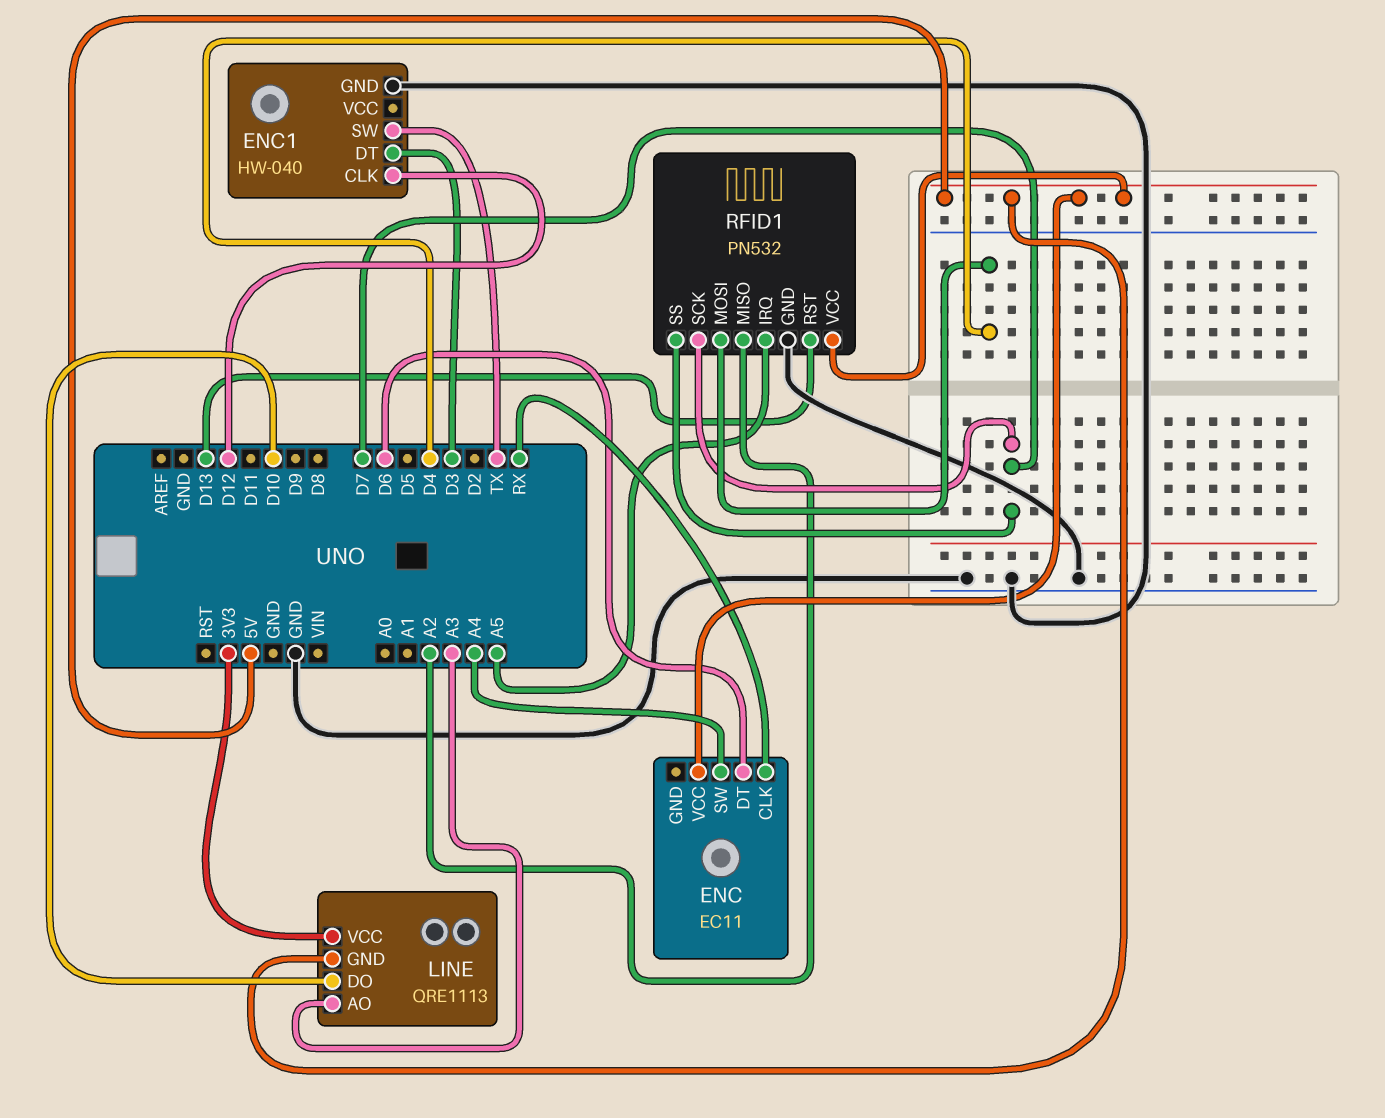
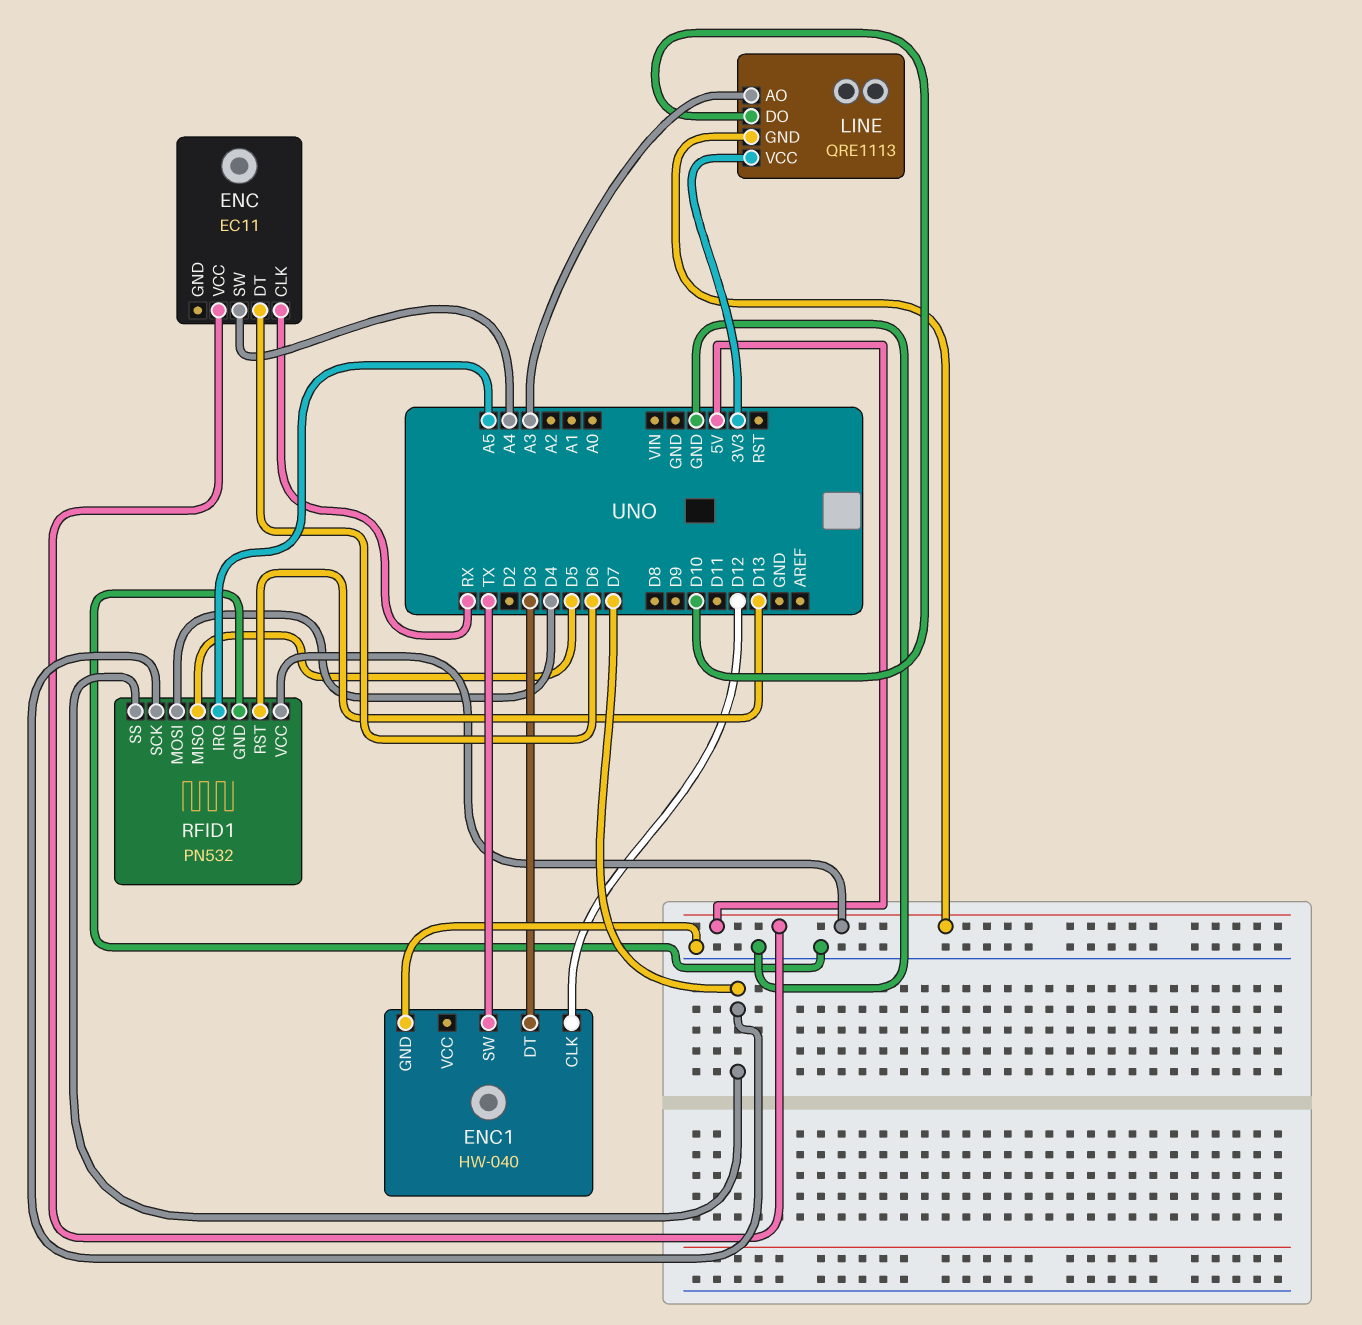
RFID1 pin MISO: A2 -> D5

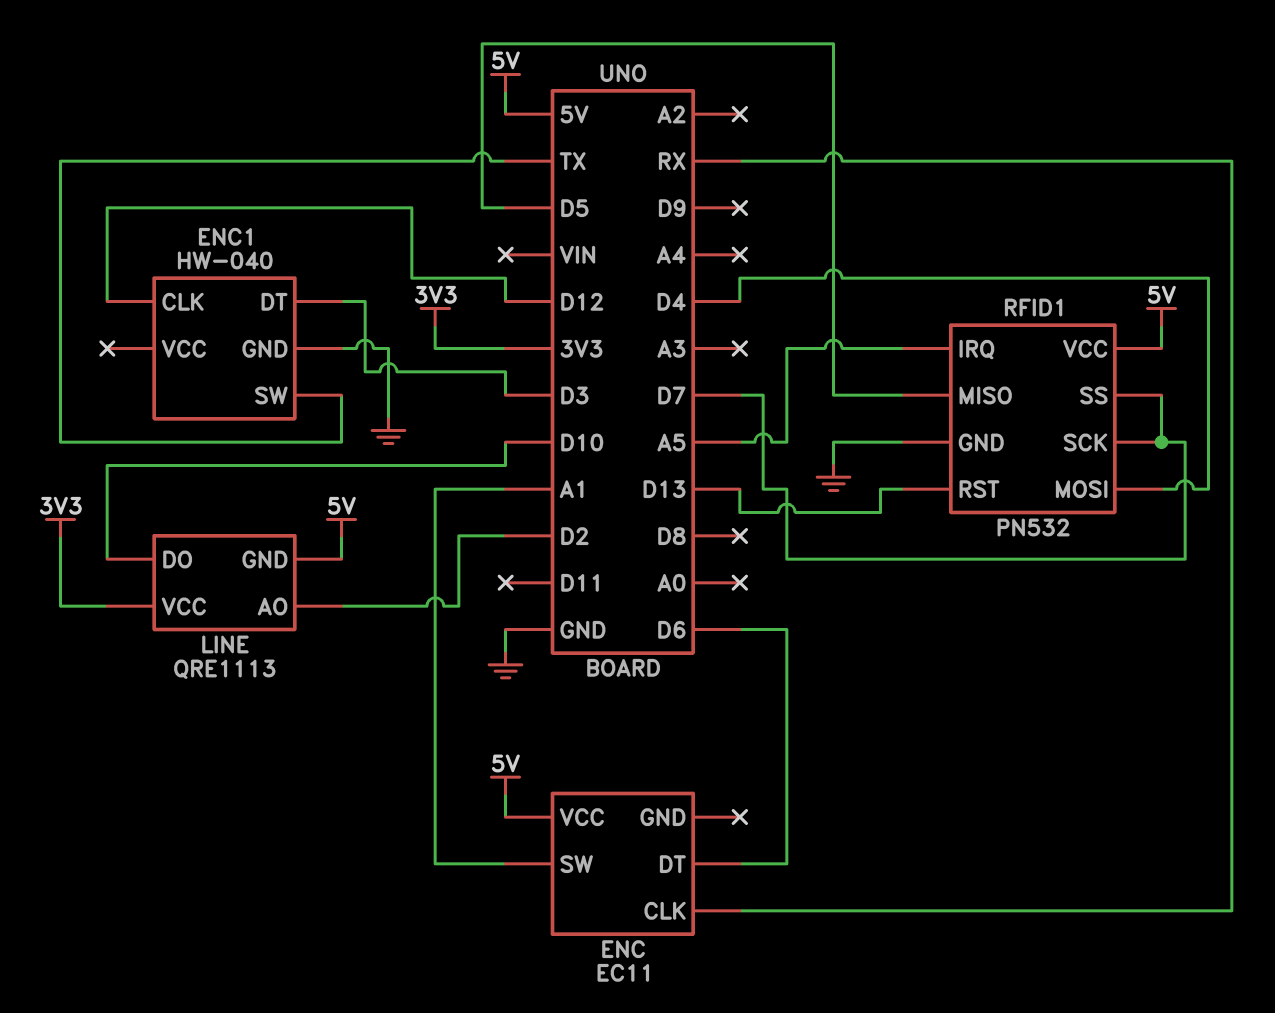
ENC pin SW: A4 -> A1
LINE pin AO: A3 -> D2

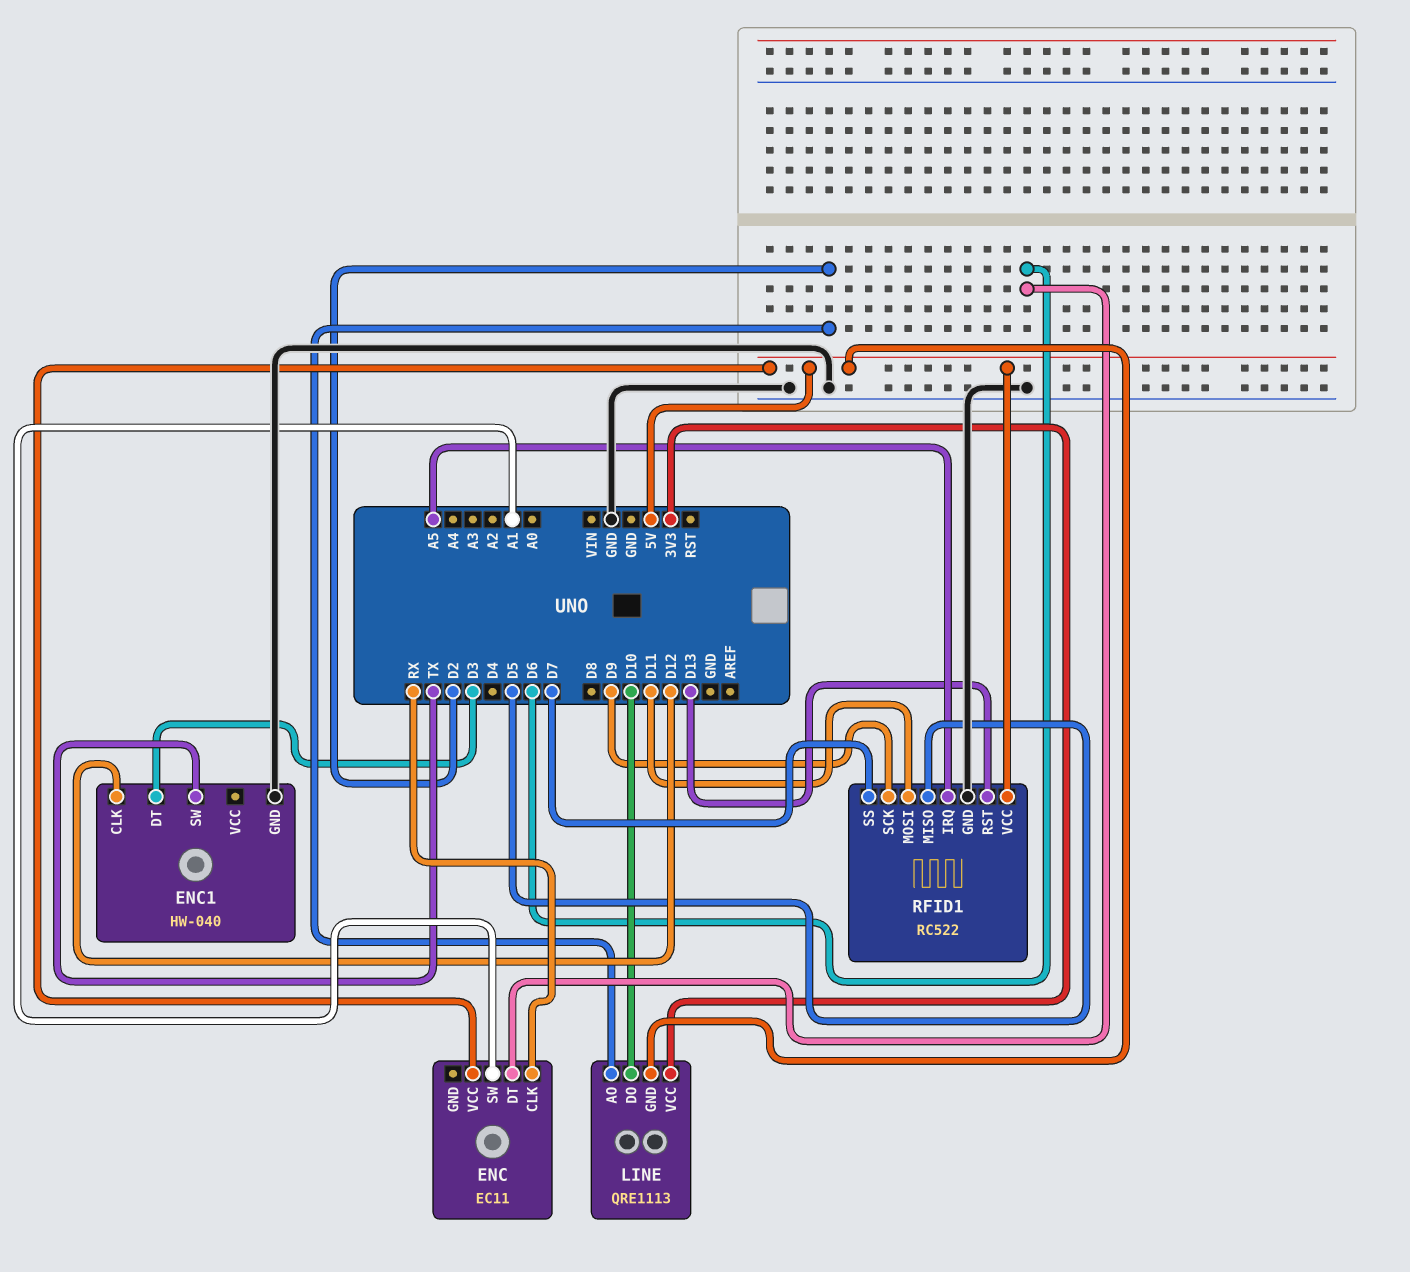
RFID1: PN532 -> RC522
RFID1 pin MOSI: D4 -> D11
RFID1 pin SCK: D7 -> D9

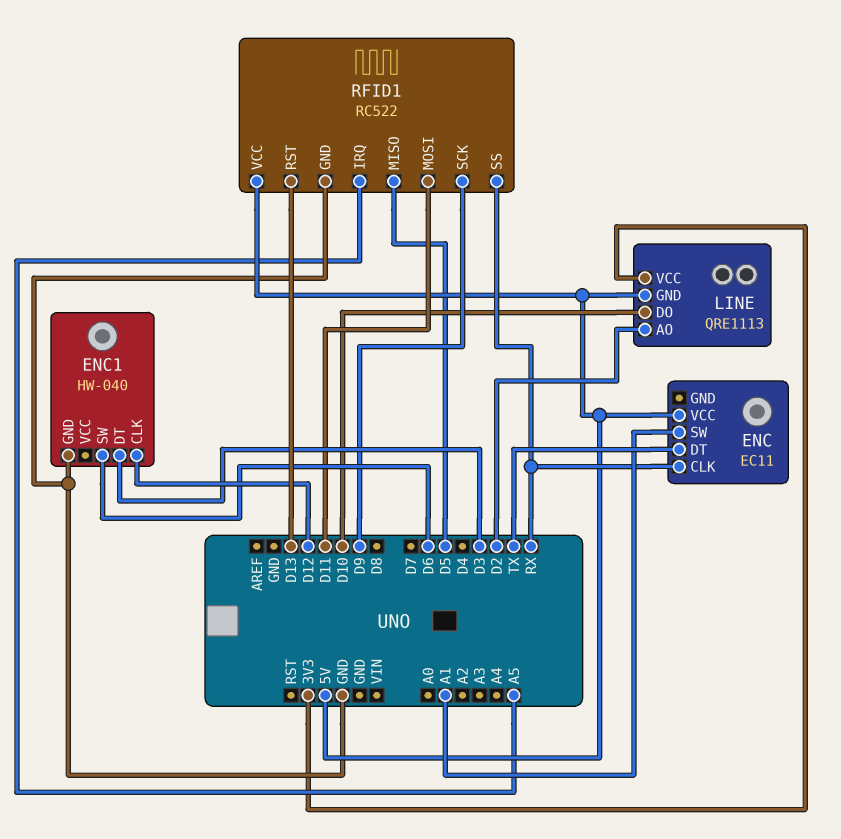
ENC pin DT: D6 -> TX
ENC1 pin SW: TX -> D6
RFID1 pin SS: D7 -> RX

